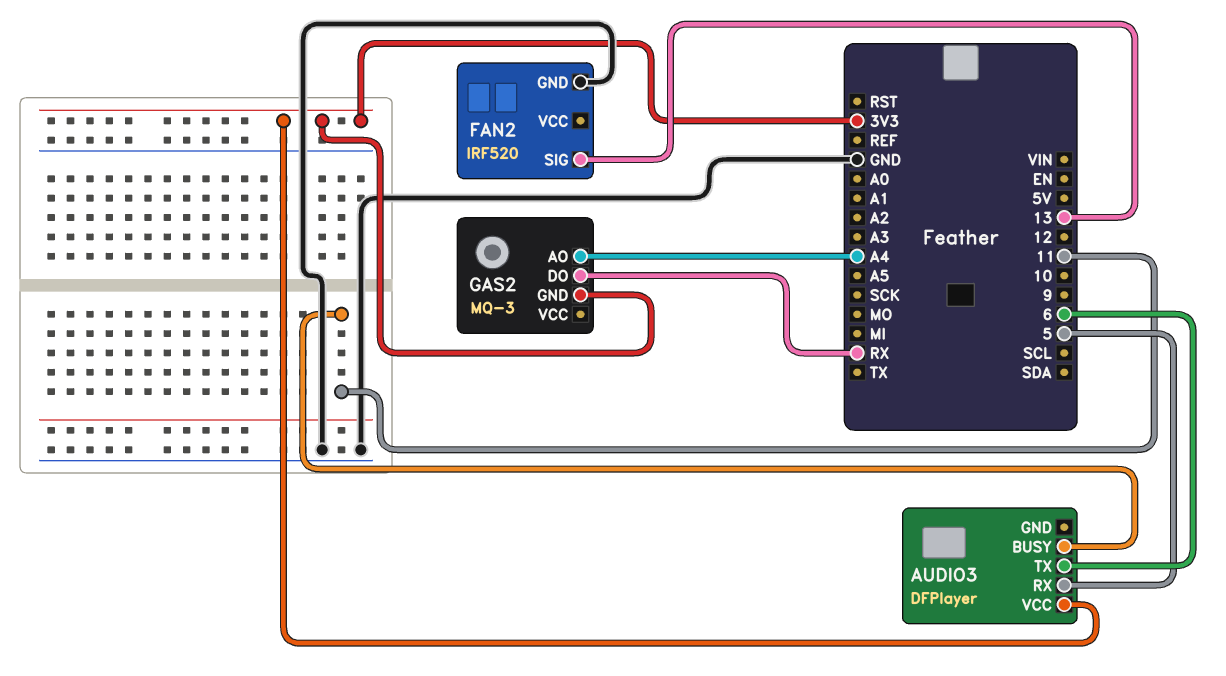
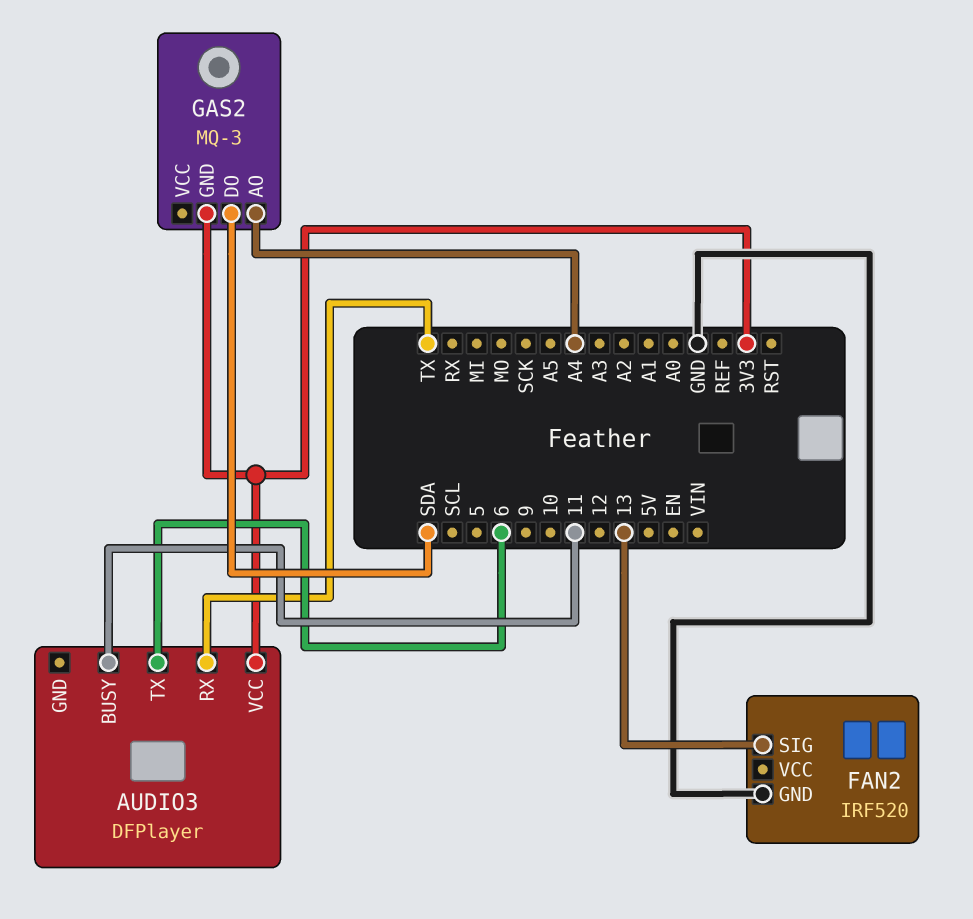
AUDIO3 pin RX: 5 -> TX
GAS2 pin DO: RX -> SDA

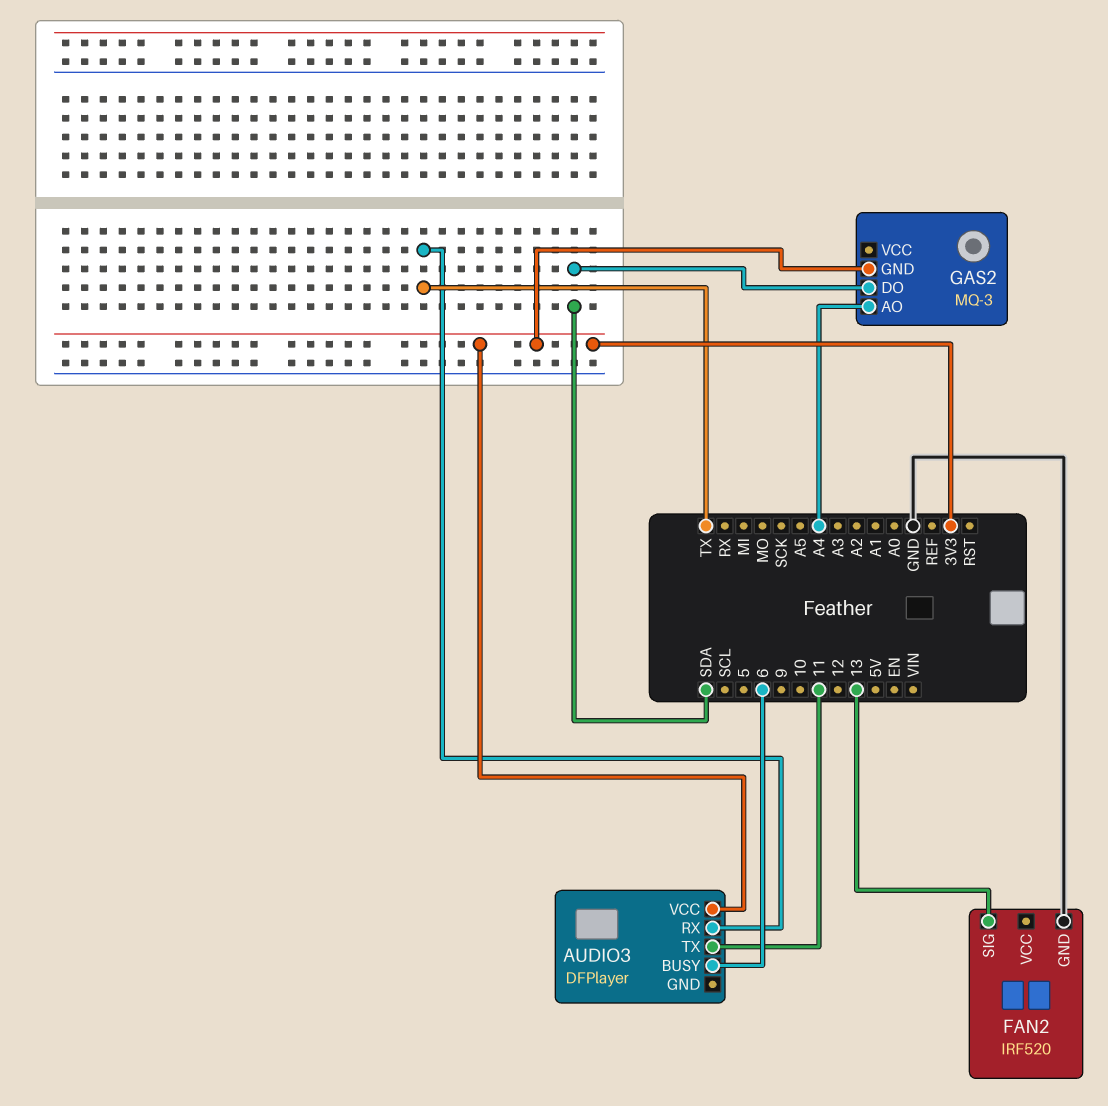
AUDIO3 pin BUSY: 11 -> 6
AUDIO3 pin TX: 6 -> 11

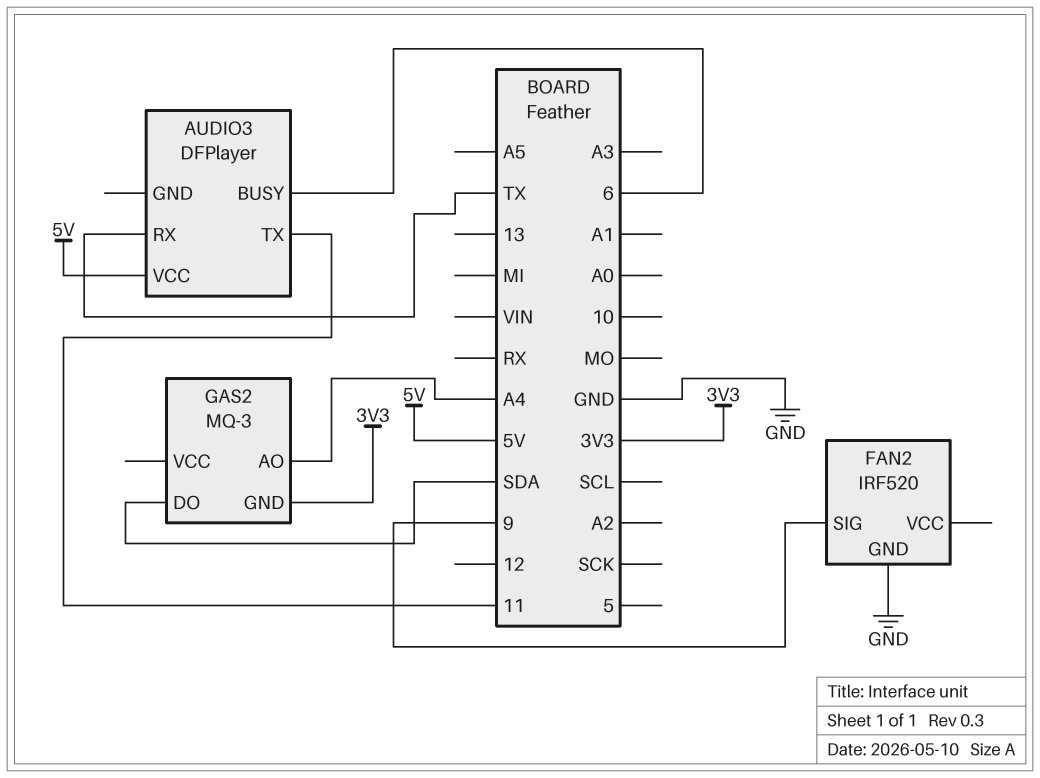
AUDIO3 pin VCC: 3V3 -> 5V
FAN2 pin SIG: 13 -> 9

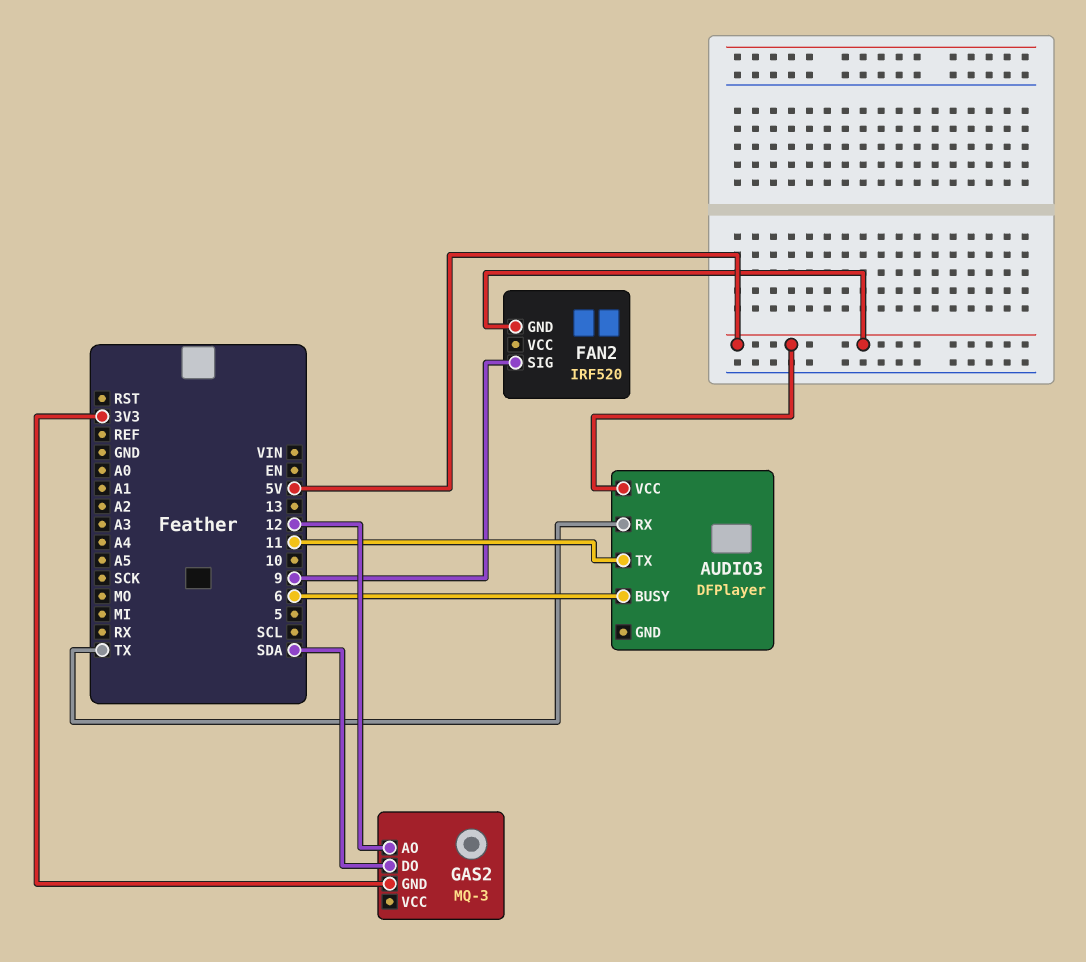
FAN2 pin GND: GND -> 5V
GAS2 pin AO: A4 -> 12

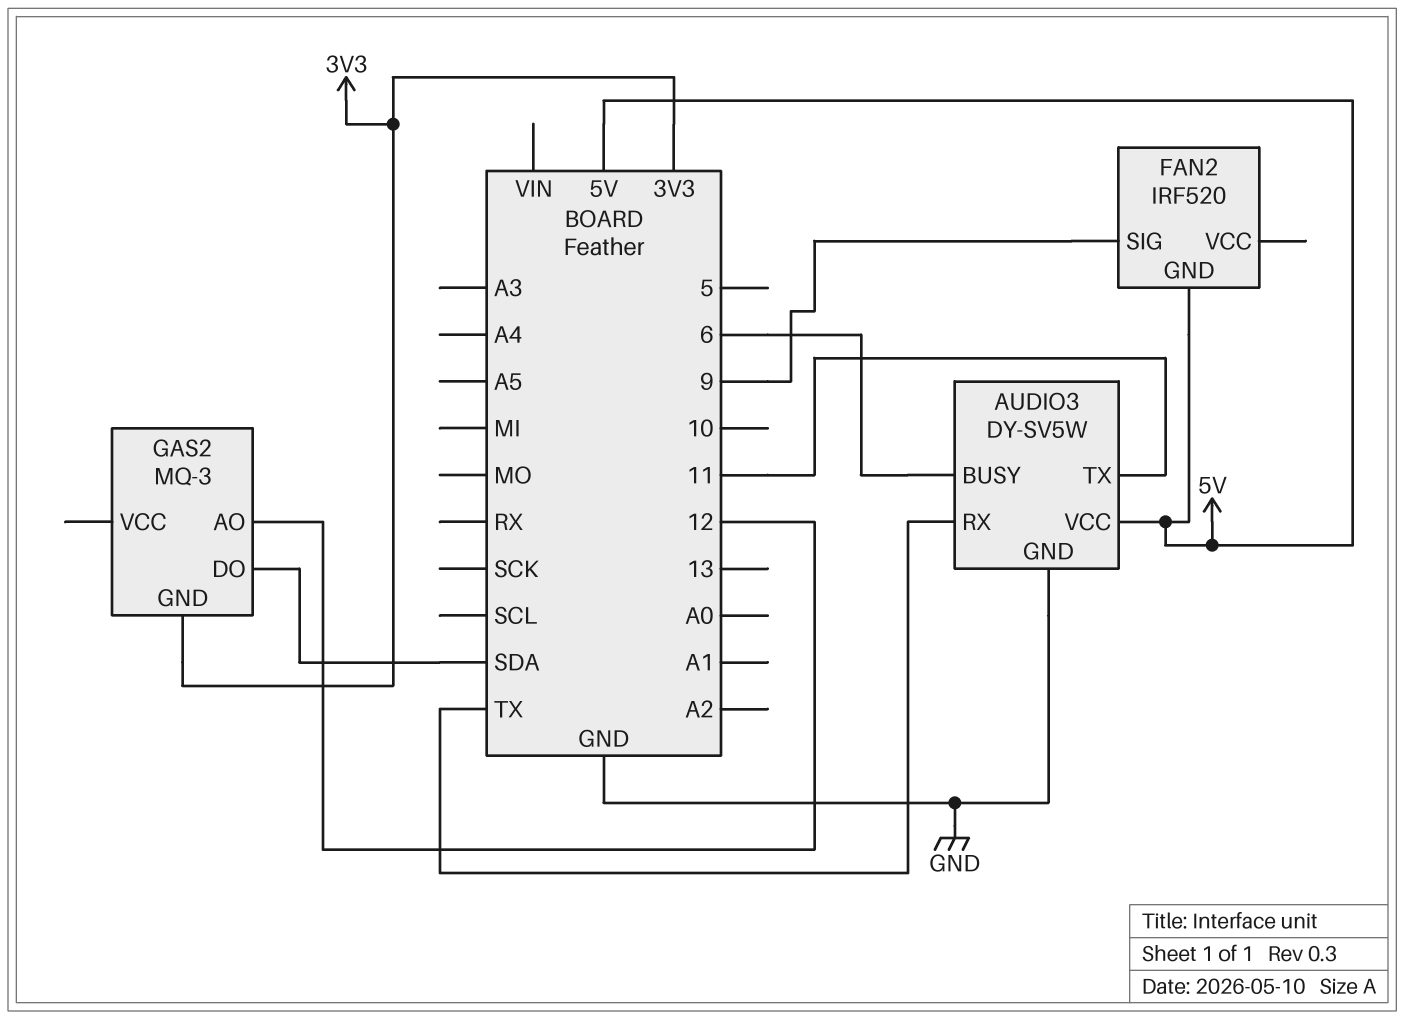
AUDIO3: DFPlayer -> DY-SV5W
AUDIO3 pin GND: none -> GND

